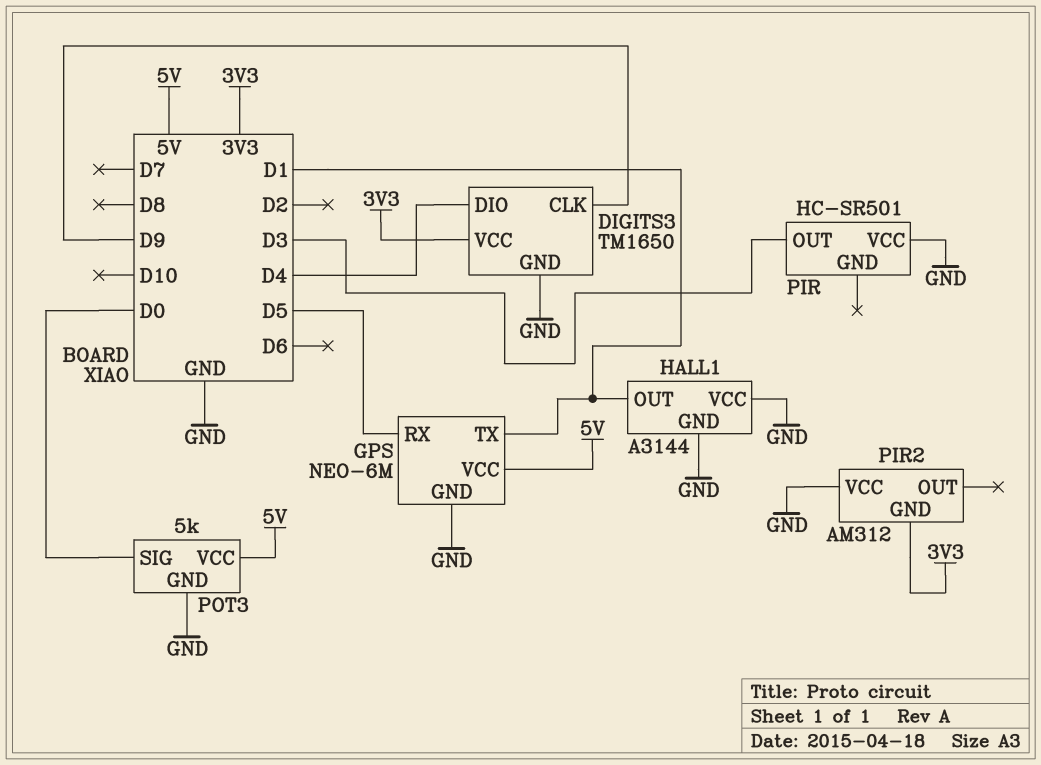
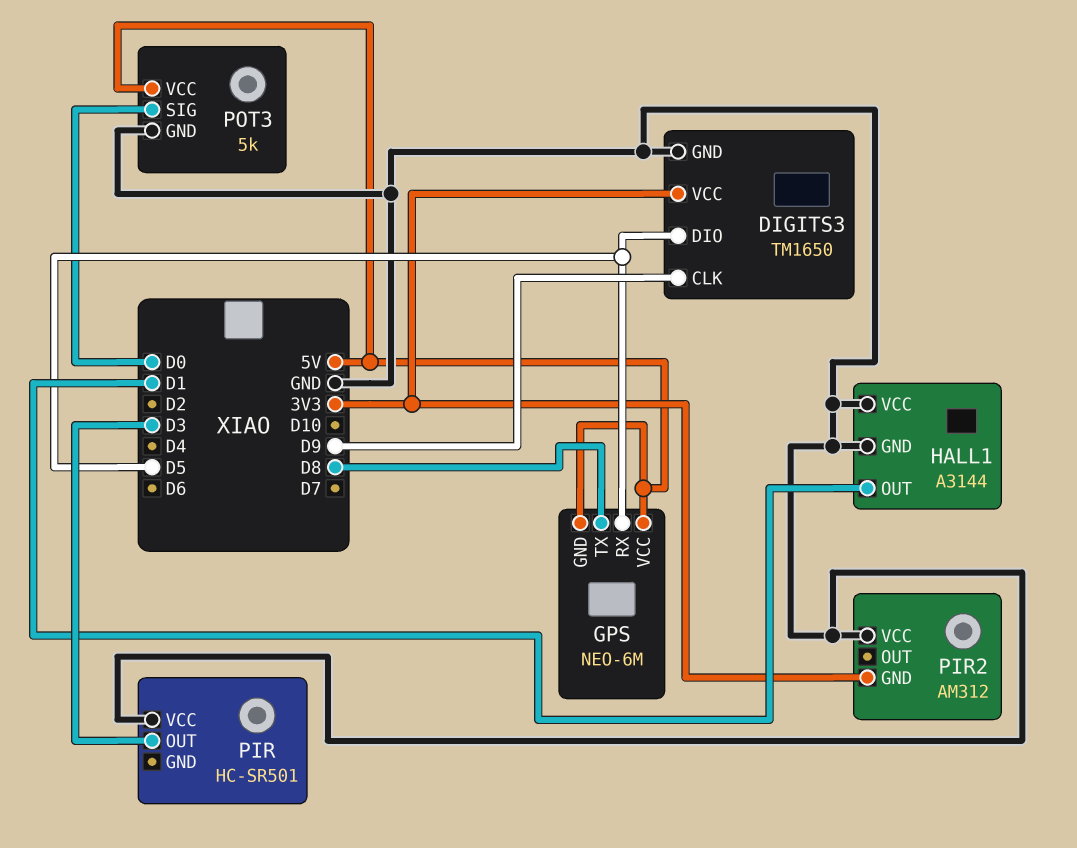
DIGITS3 pin DIO: D4 -> D5
GPS pin GND: GND -> 5V
GPS pin TX: D1 -> D8

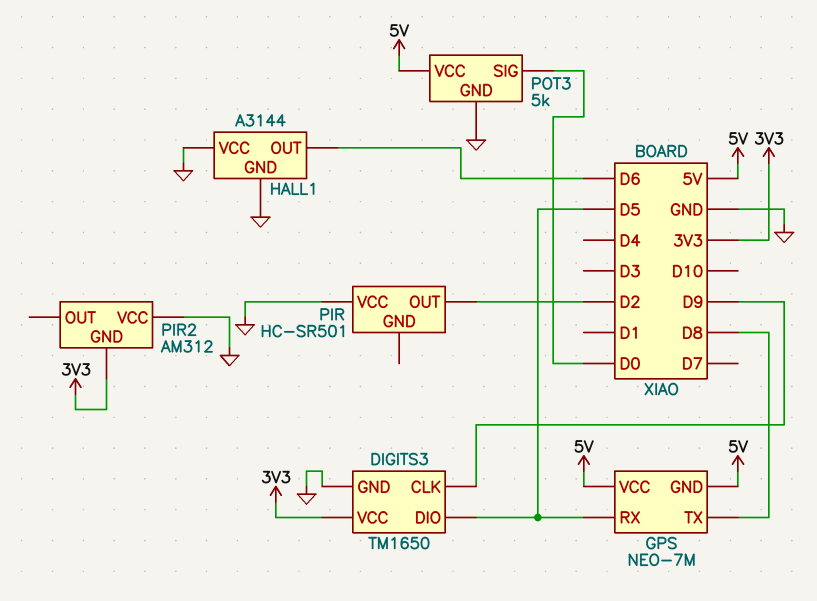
GPS: NEO-6M -> NEO-7M
HALL1 pin OUT: D1 -> D6
PIR pin OUT: D3 -> D2

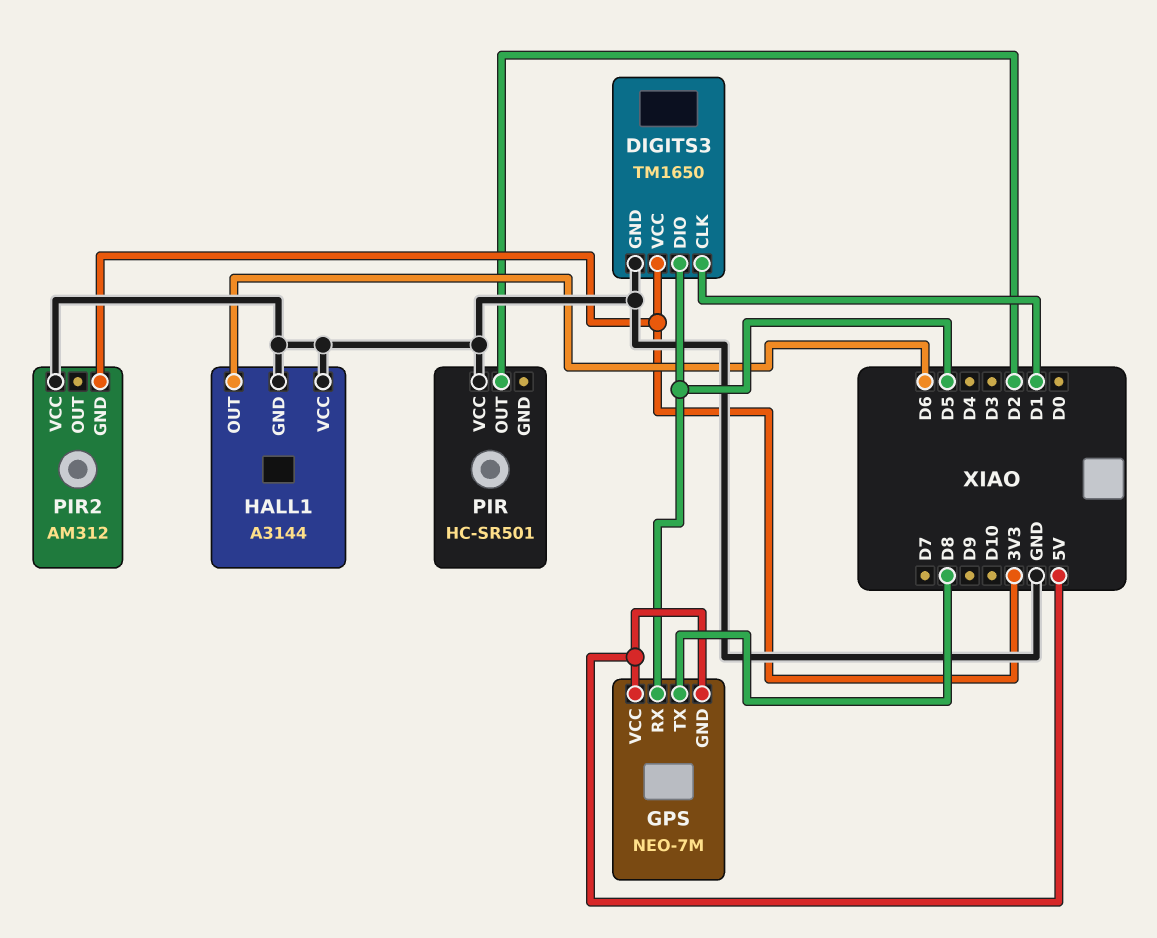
DIGITS3 pin CLK: D9 -> D1
POT3: 5k -> none
POT3 pin GND: GND -> none
POT3 pin SIG: D0 -> none
POT3 pin VCC: 5V -> none

